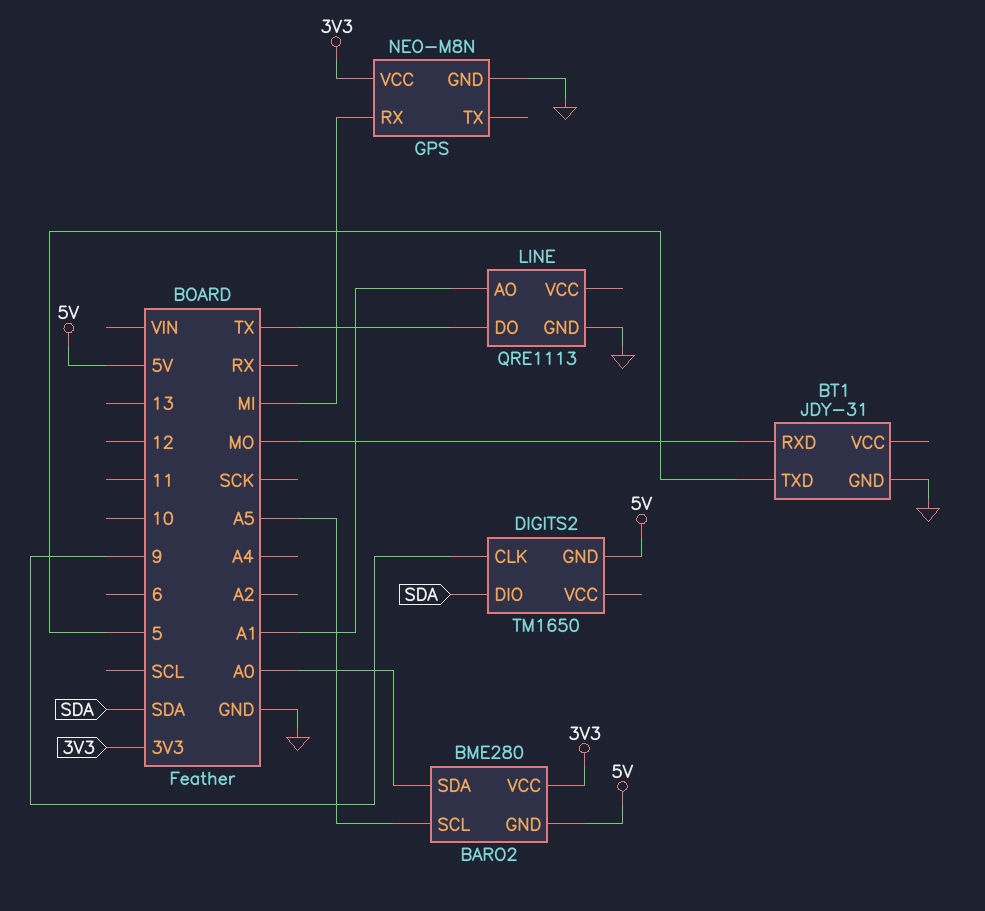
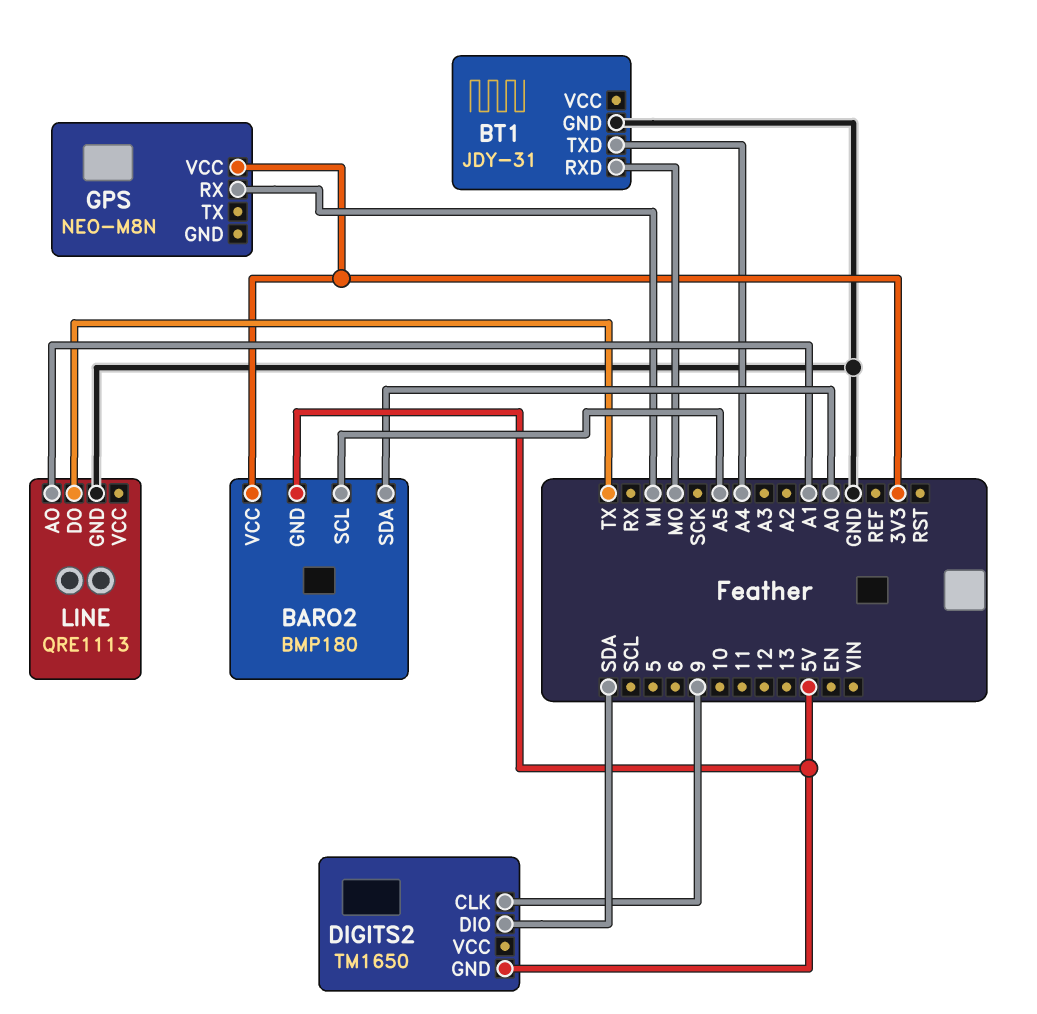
BARO2: BME280 -> BMP180
BT1 pin TXD: 5 -> A4
GPS pin GND: GND -> none

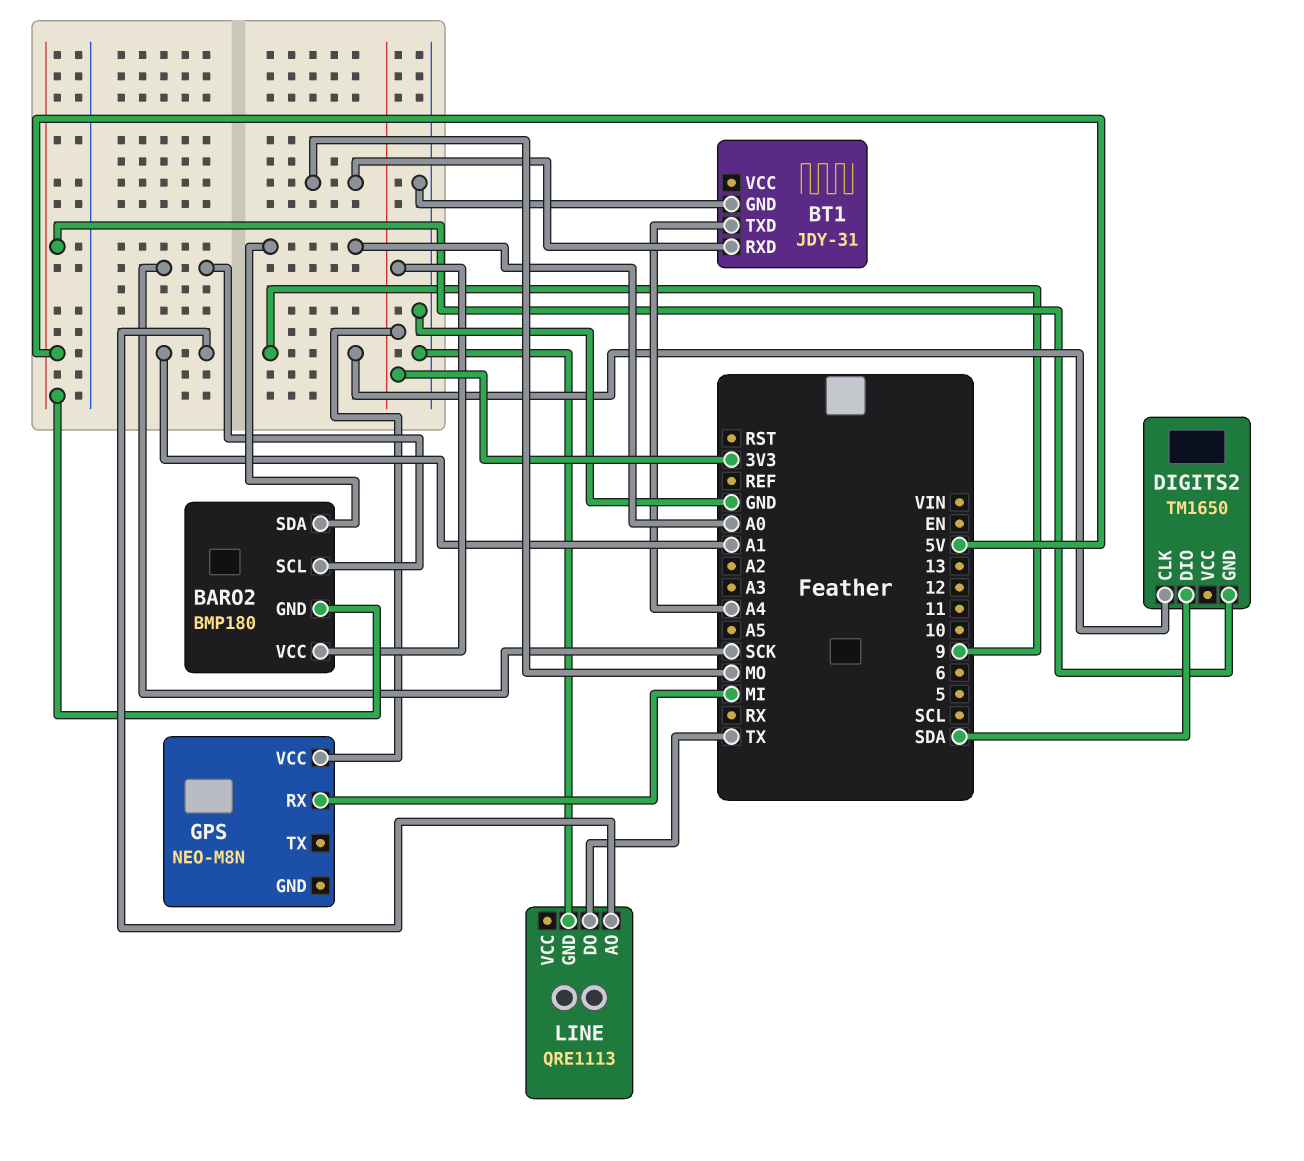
BARO2 pin SCL: A5 -> SCK

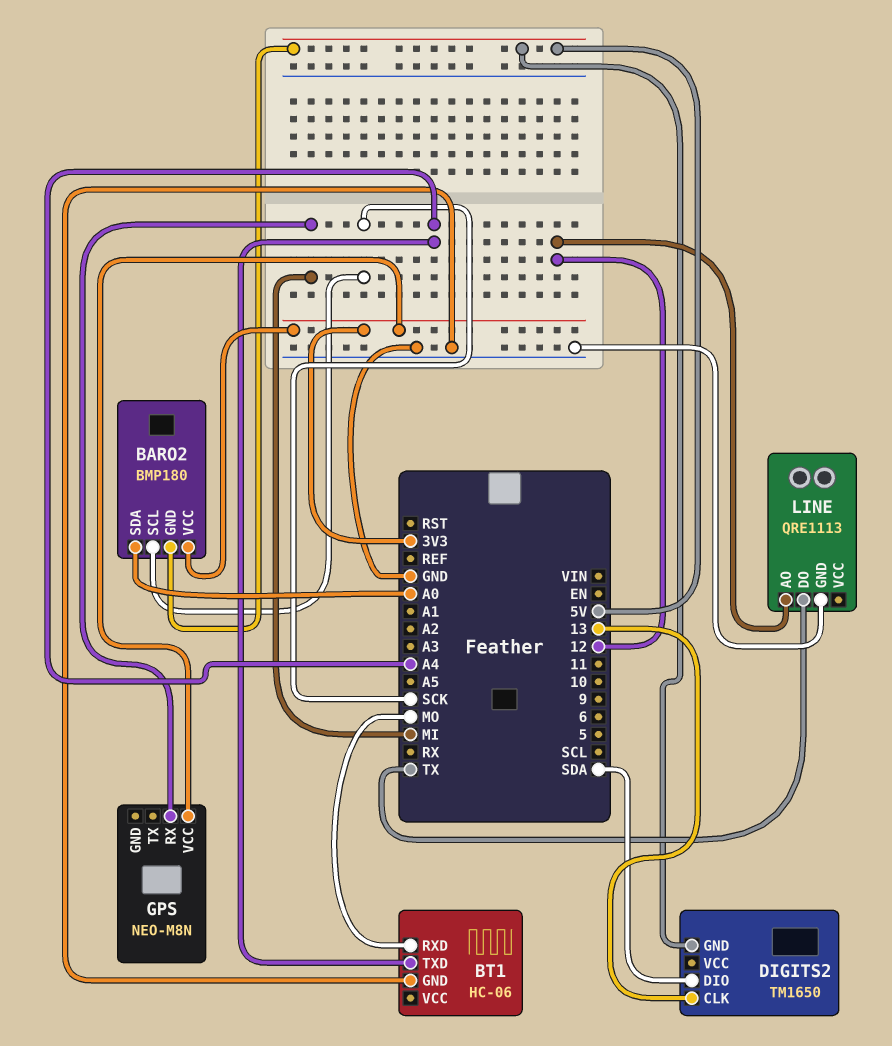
BT1: JDY-31 -> HC-06
DIGITS2 pin CLK: 9 -> 13
LINE pin AO: A1 -> 12

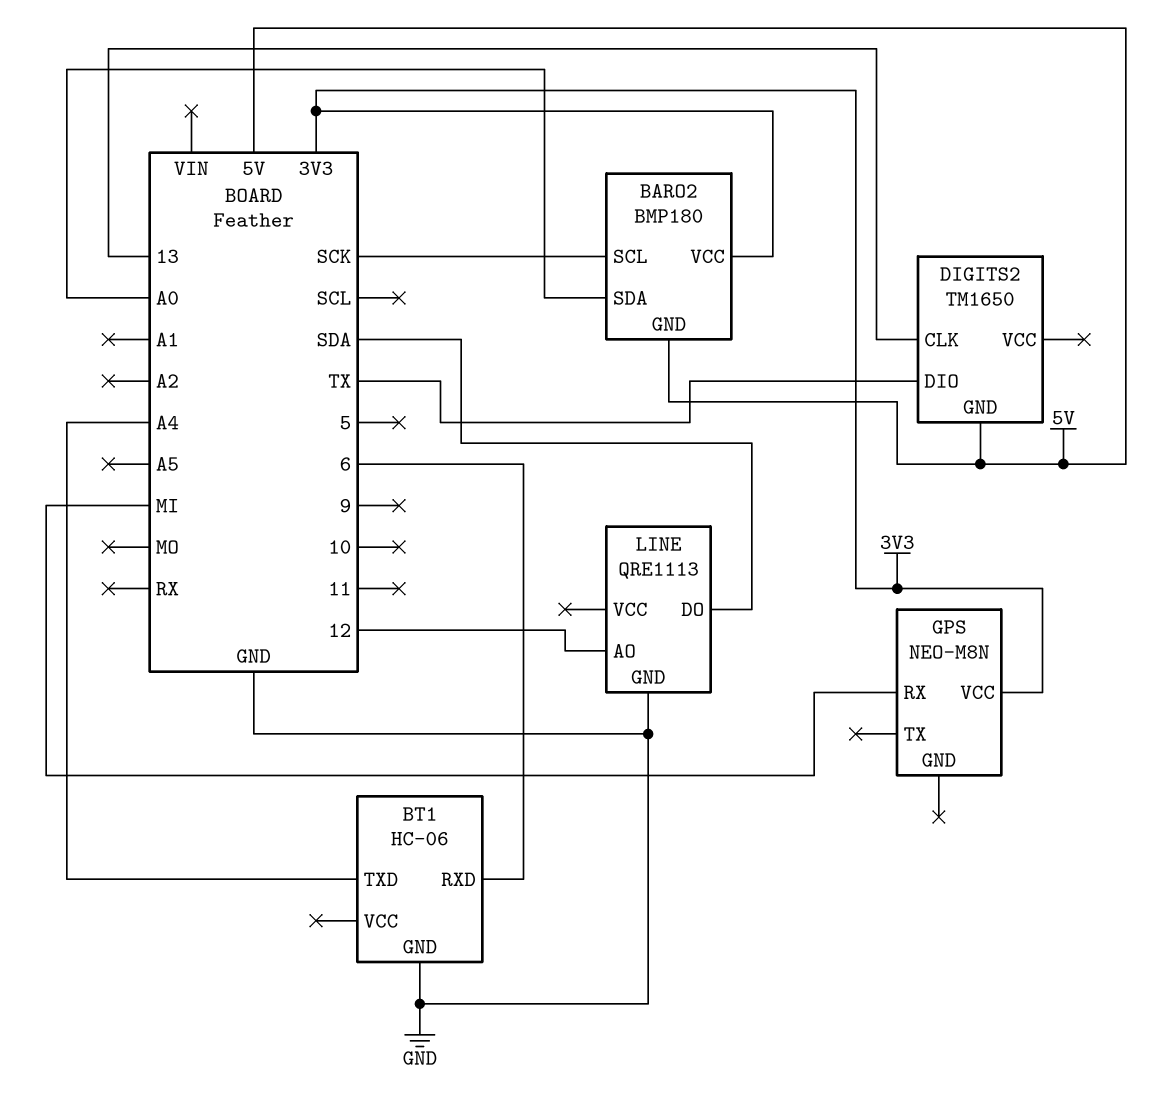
BT1 pin RXD: MO -> 6
DIGITS2 pin DIO: SDA -> TX
LINE pin DO: TX -> SDA

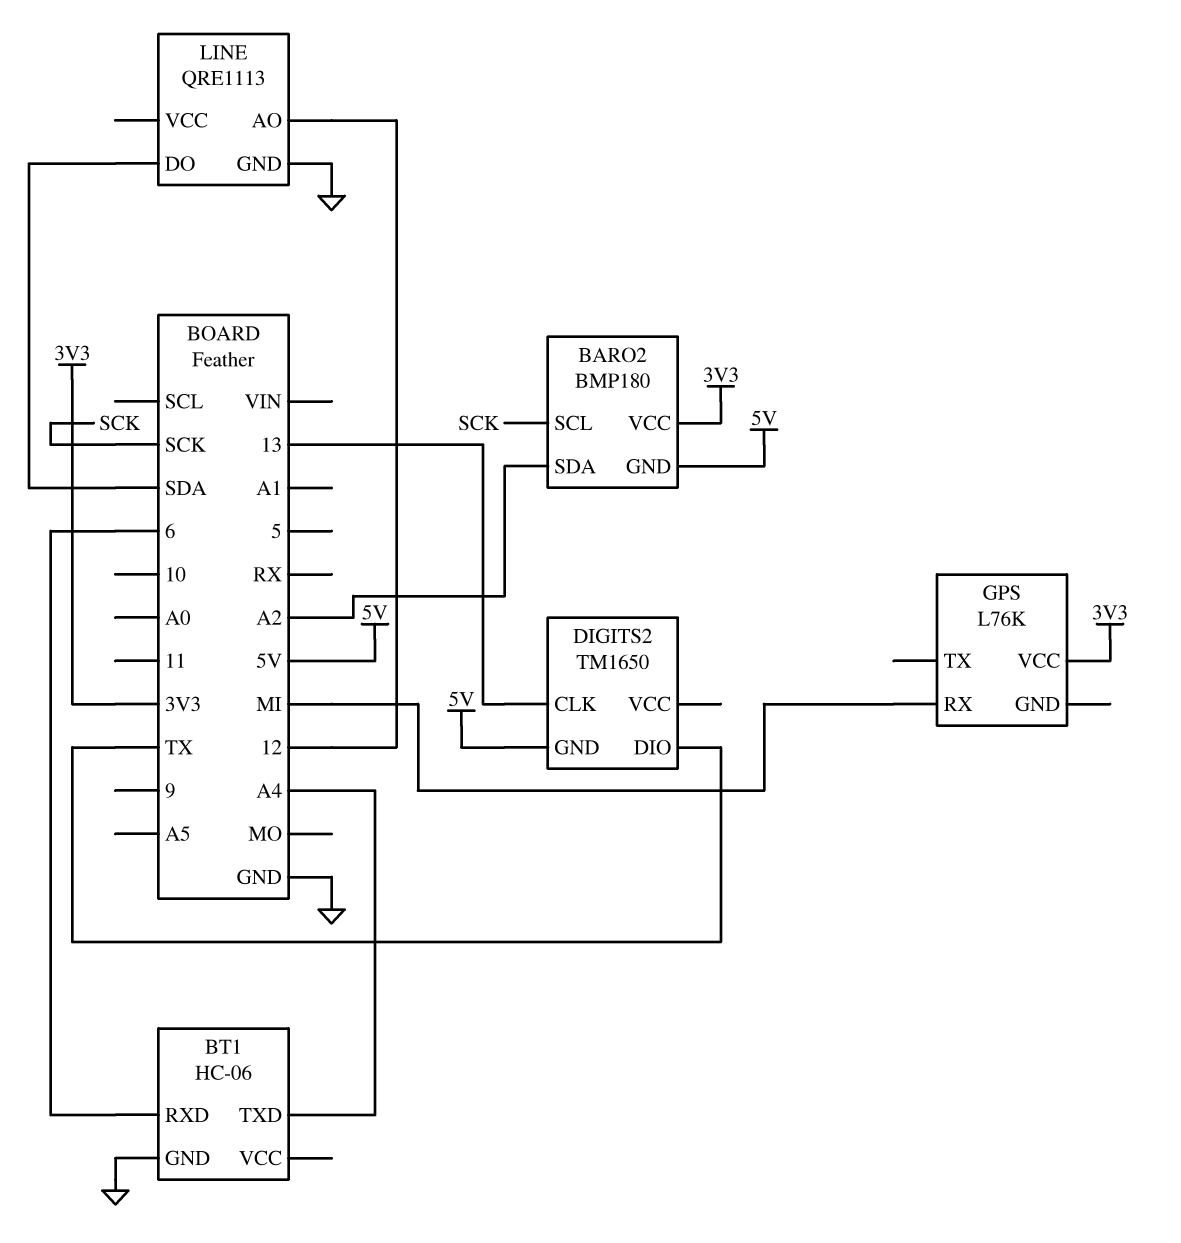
BARO2 pin SDA: A0 -> A2
GPS: NEO-M8N -> L76K

